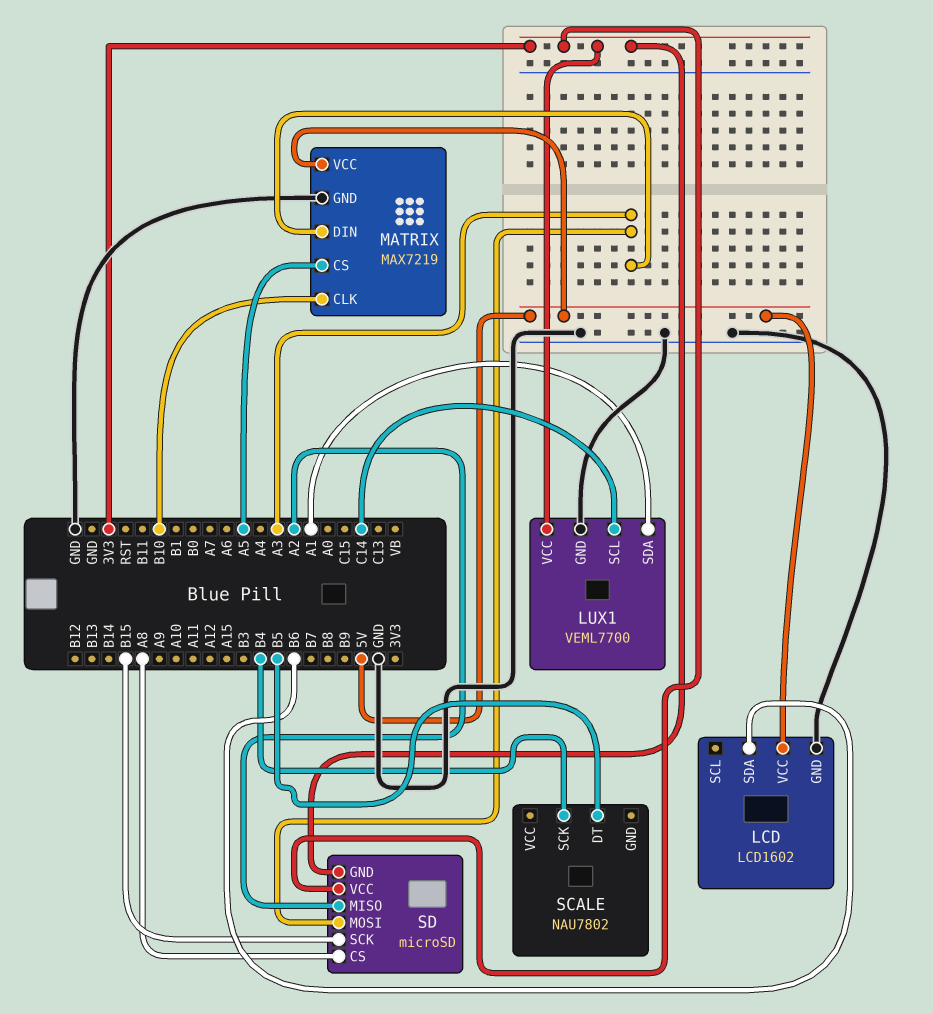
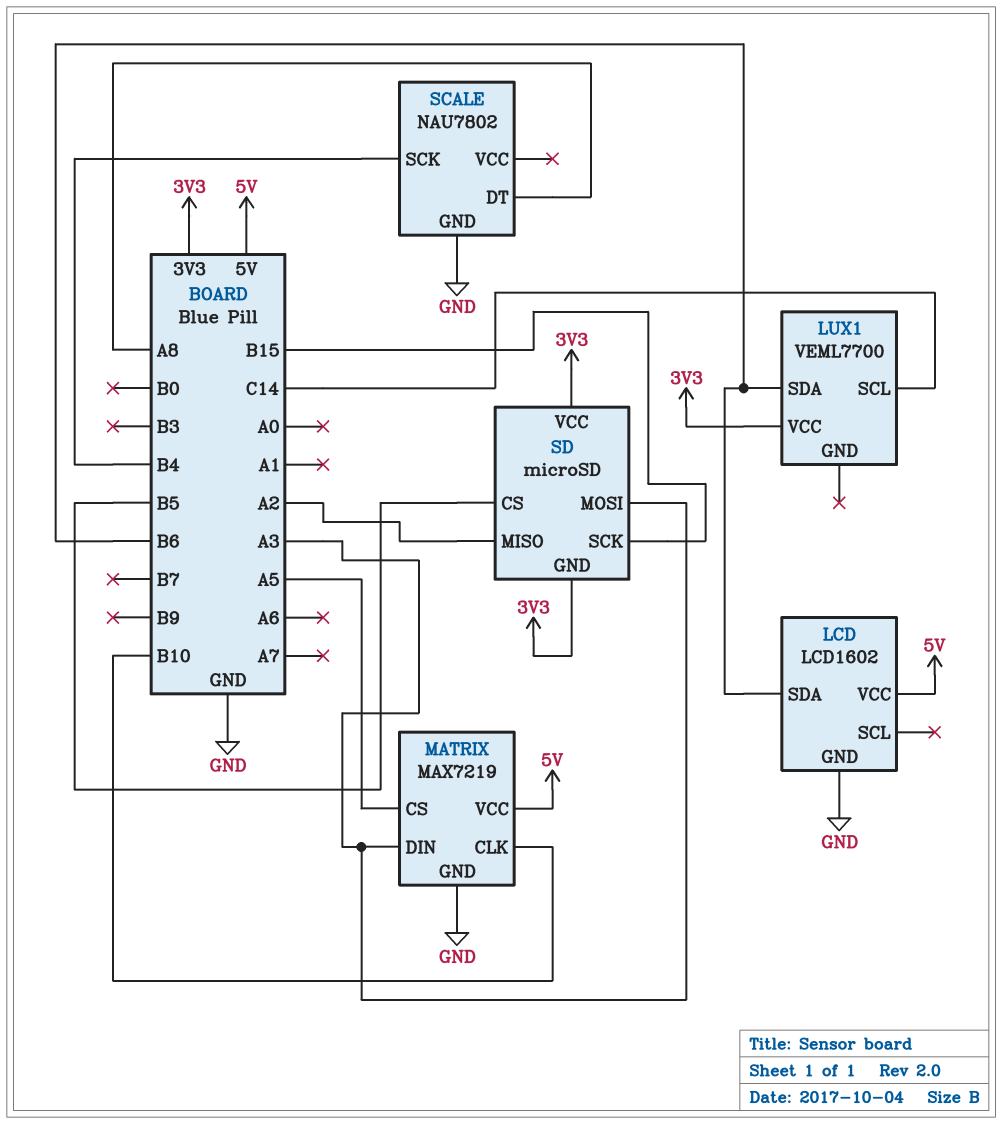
LUX1 pin GND: GND -> none
LUX1 pin SDA: A1 -> B6
SCALE pin DT: B5 -> A8
SCALE pin GND: none -> GND
SD pin CS: A8 -> B5

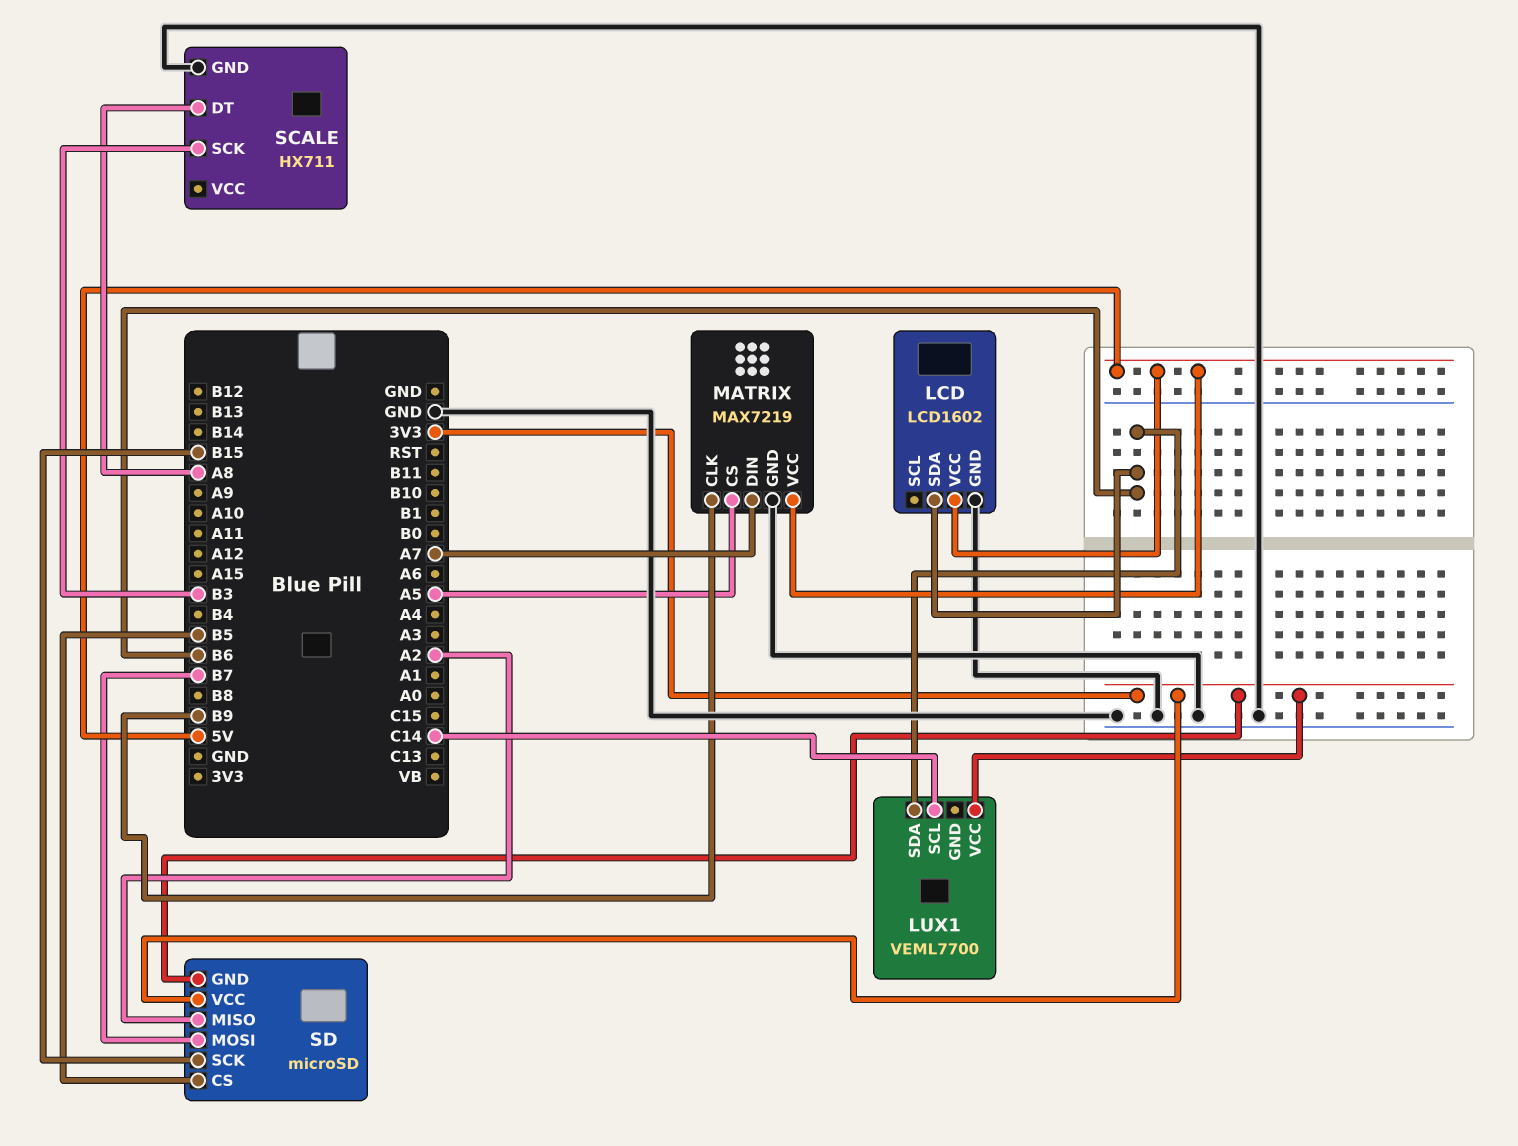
MATRIX pin CLK: B10 -> B9
MATRIX pin DIN: A3 -> A7
SCALE: NAU7802 -> HX711
SCALE pin SCK: B4 -> B3
SD pin MOSI: A3 -> B7

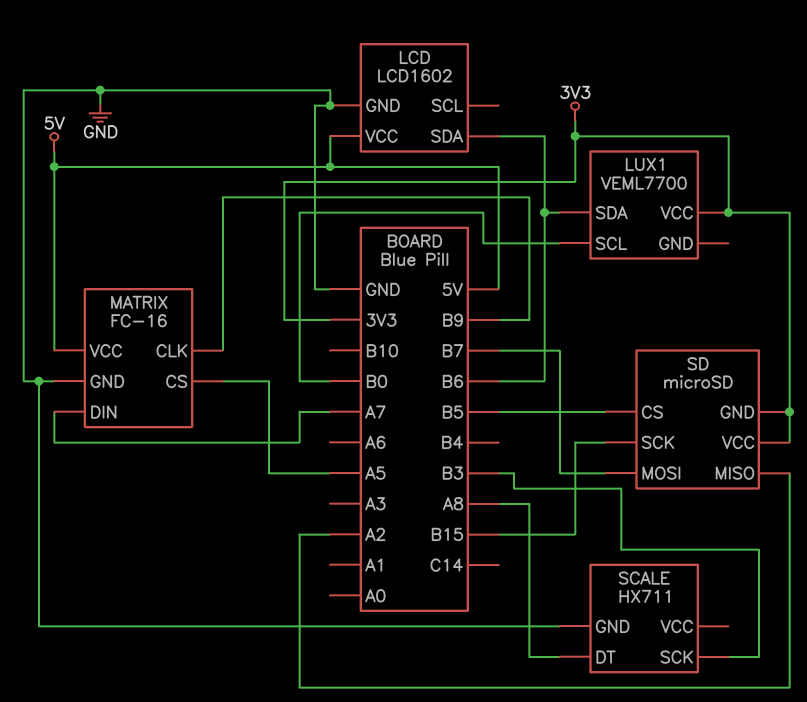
LUX1 pin SCL: C14 -> B0
MATRIX: MAX7219 -> FC-16

